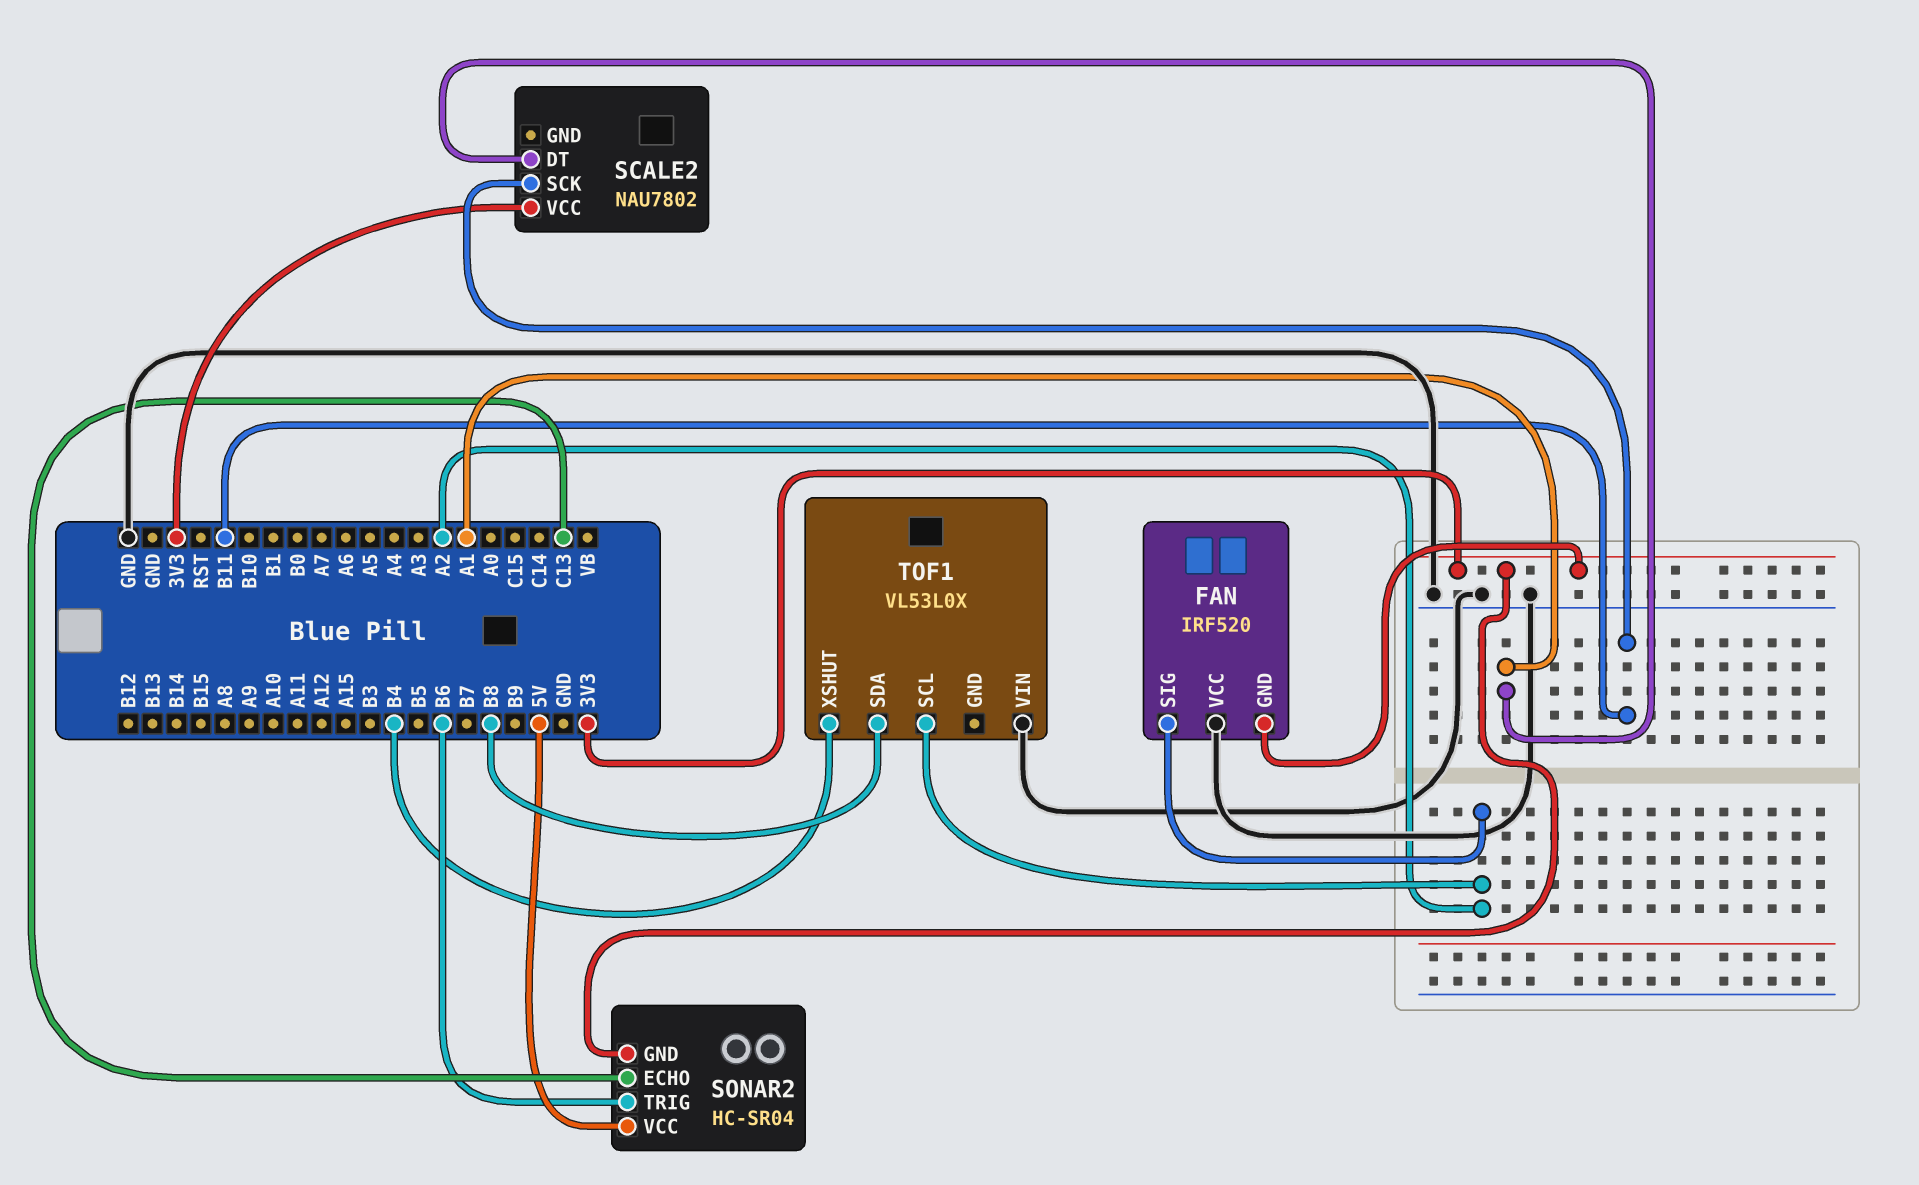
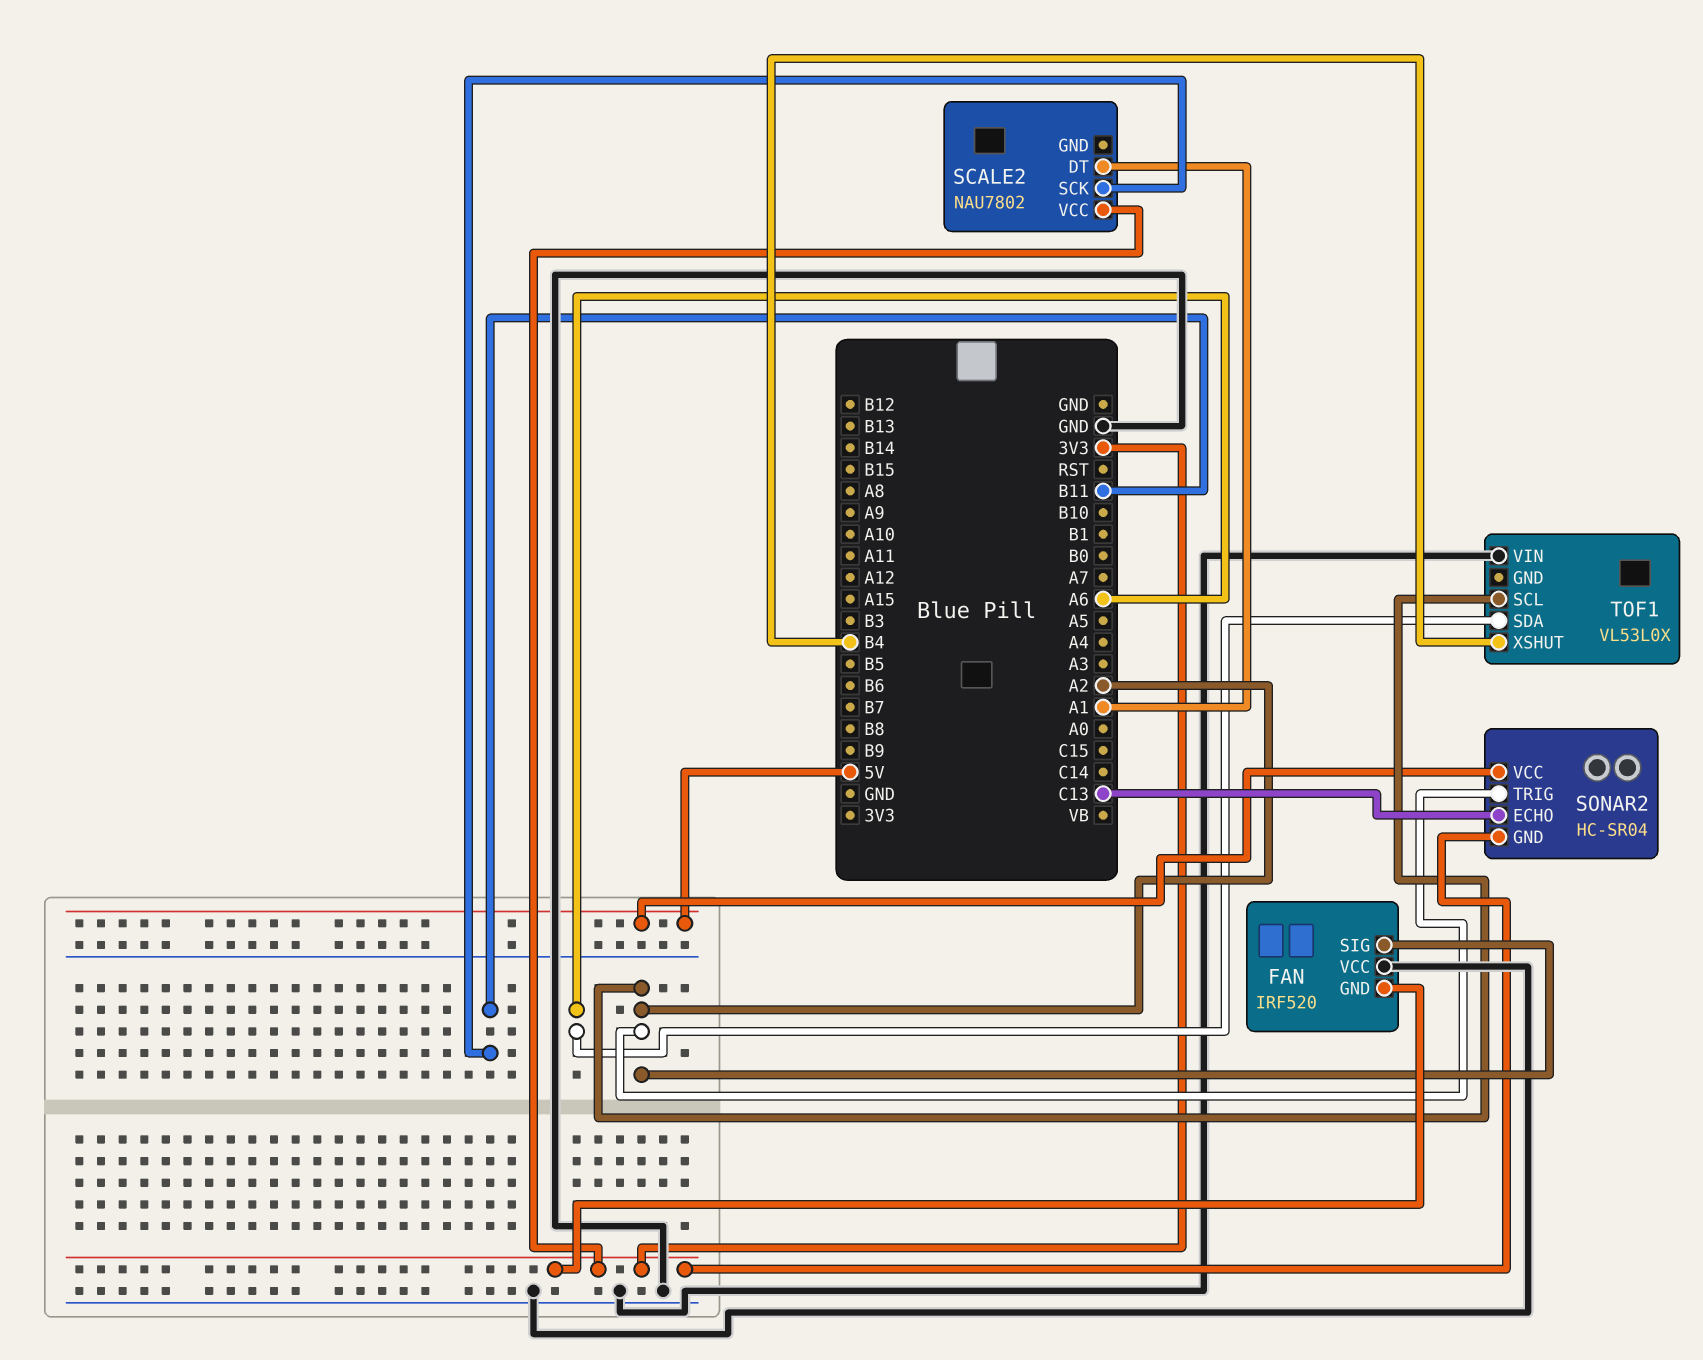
SONAR2 pin TRIG: B6 -> A2
TOF1 pin SDA: B8 -> A6

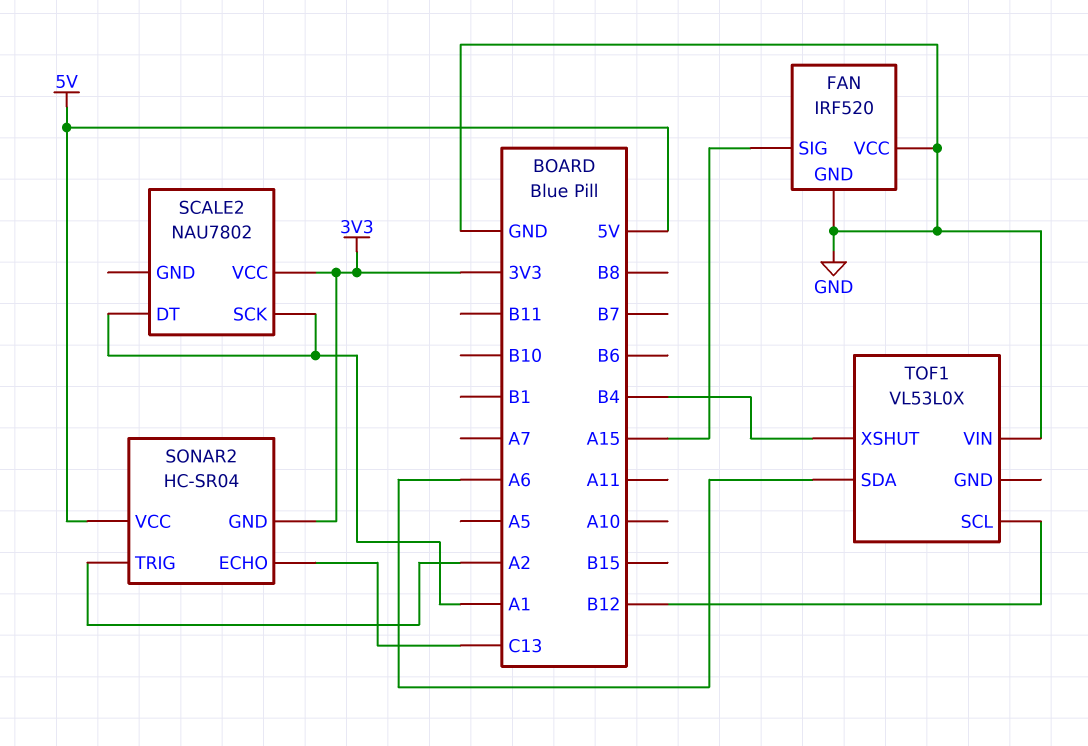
FAN pin GND: 3V3 -> GND
FAN pin SIG: A2 -> A15
SCALE2 pin SCK: B11 -> A1
TOF1 pin SCL: A2 -> B12

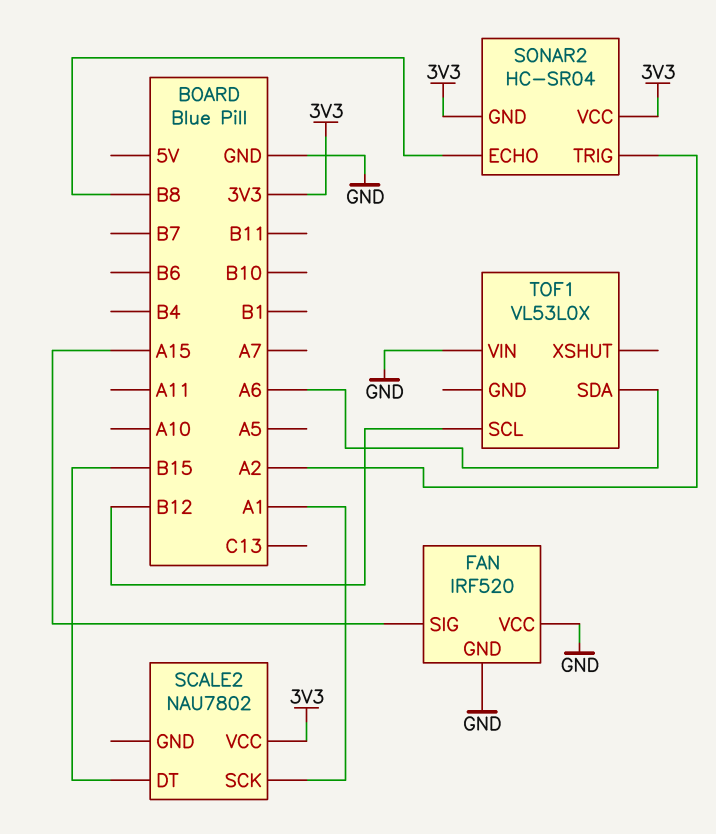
SCALE2 pin DT: A1 -> B15
SONAR2 pin ECHO: C13 -> B8
SONAR2 pin VCC: 5V -> 3V3
TOF1 pin XSHUT: B4 -> none

